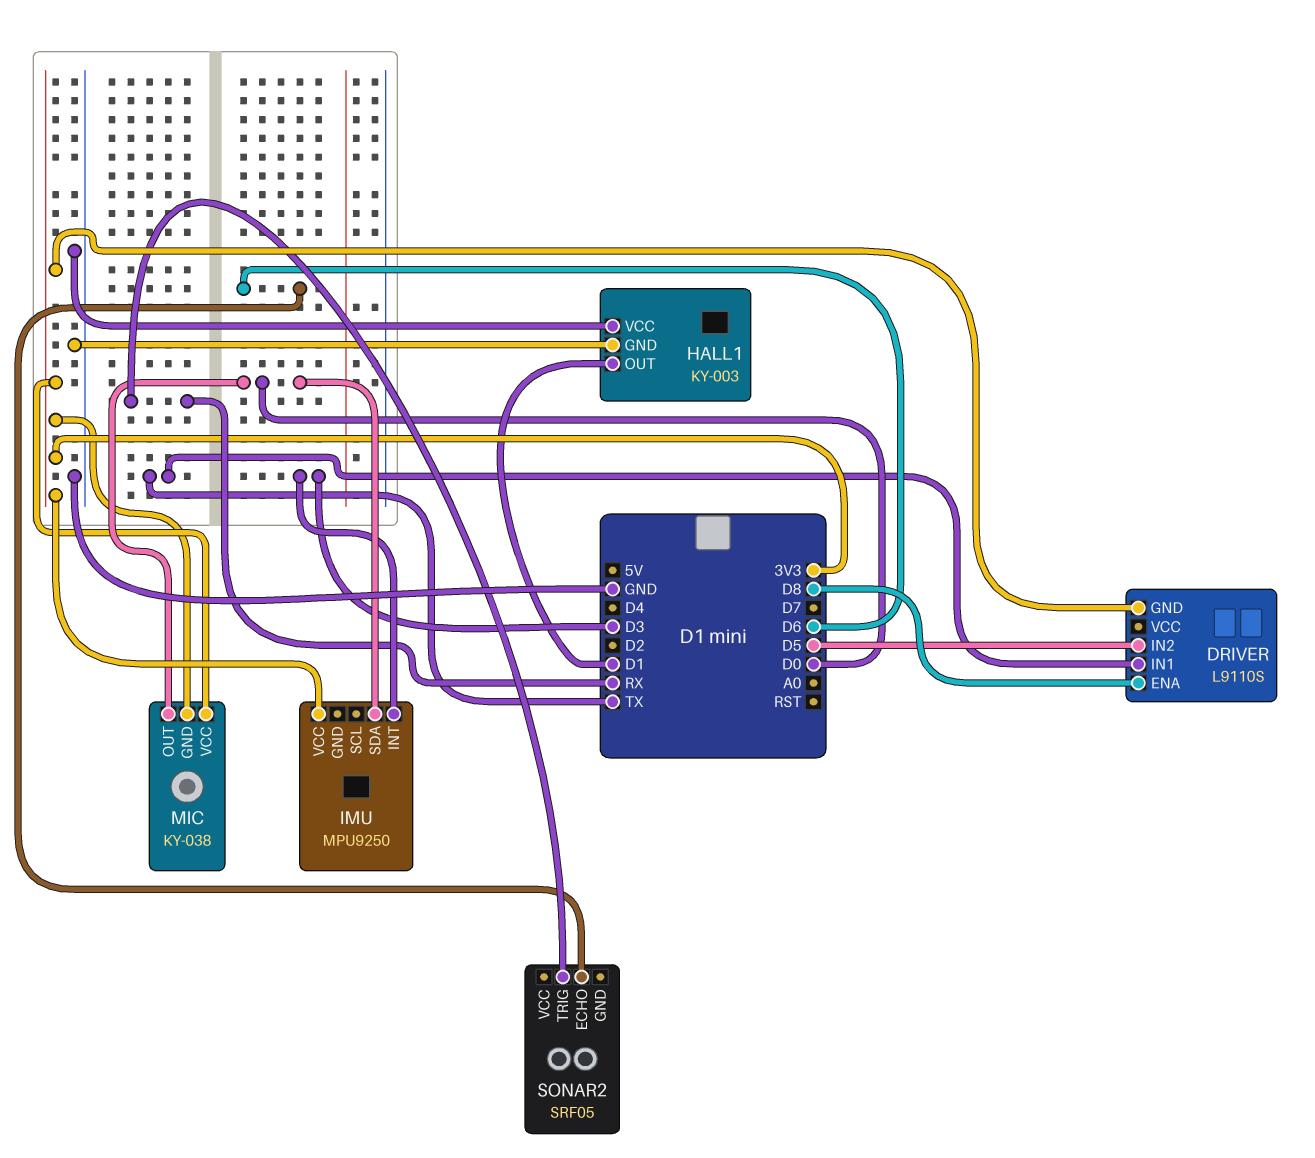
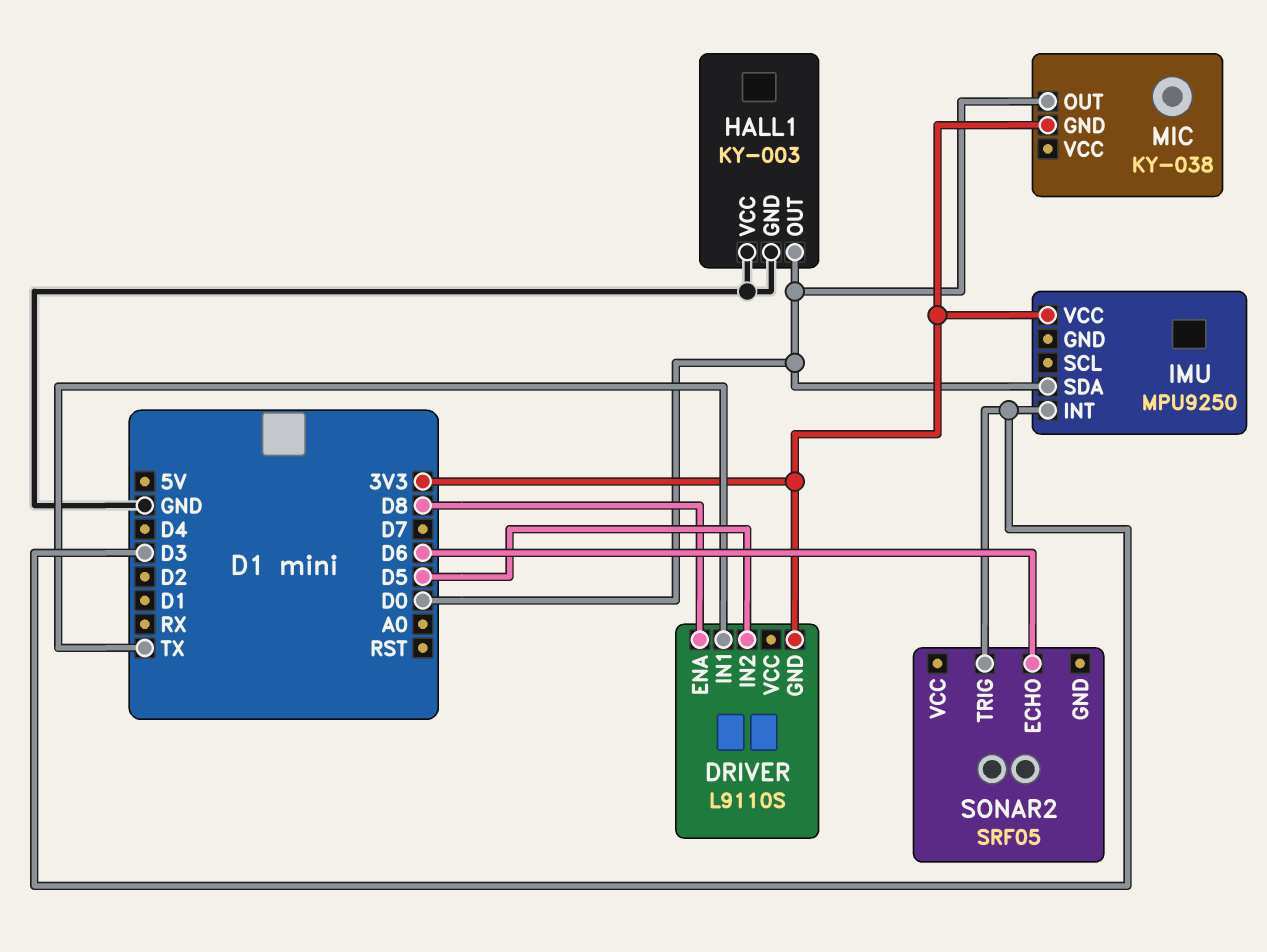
HALL1 pin OUT: D1 -> D0
MIC pin VCC: 3V3 -> none
SONAR2 pin TRIG: RX -> D3

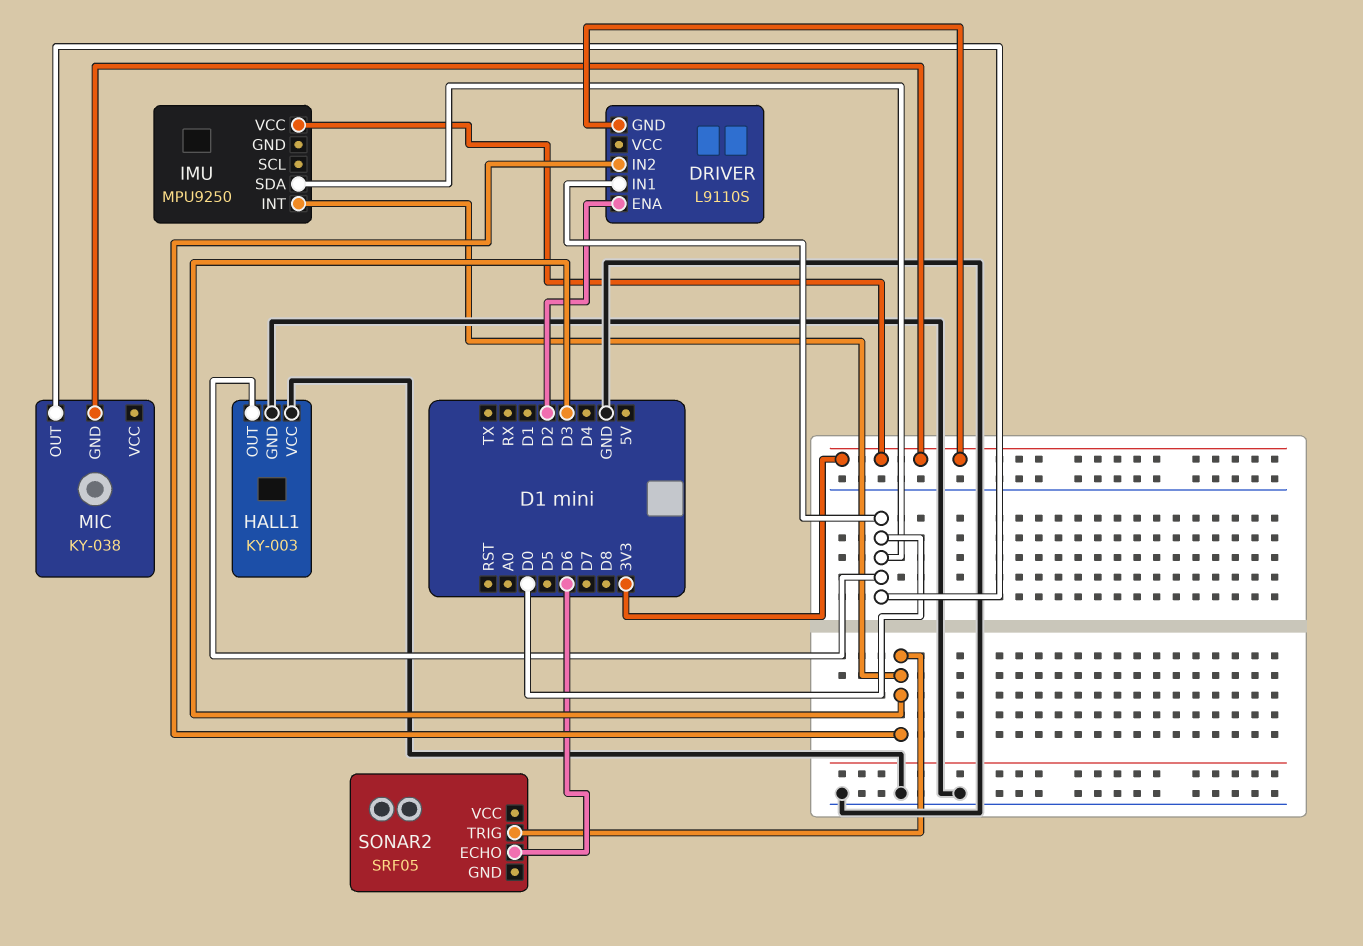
DRIVER pin ENA: D8 -> D2
DRIVER pin IN1: TX -> D0
DRIVER pin IN2: D5 -> D3

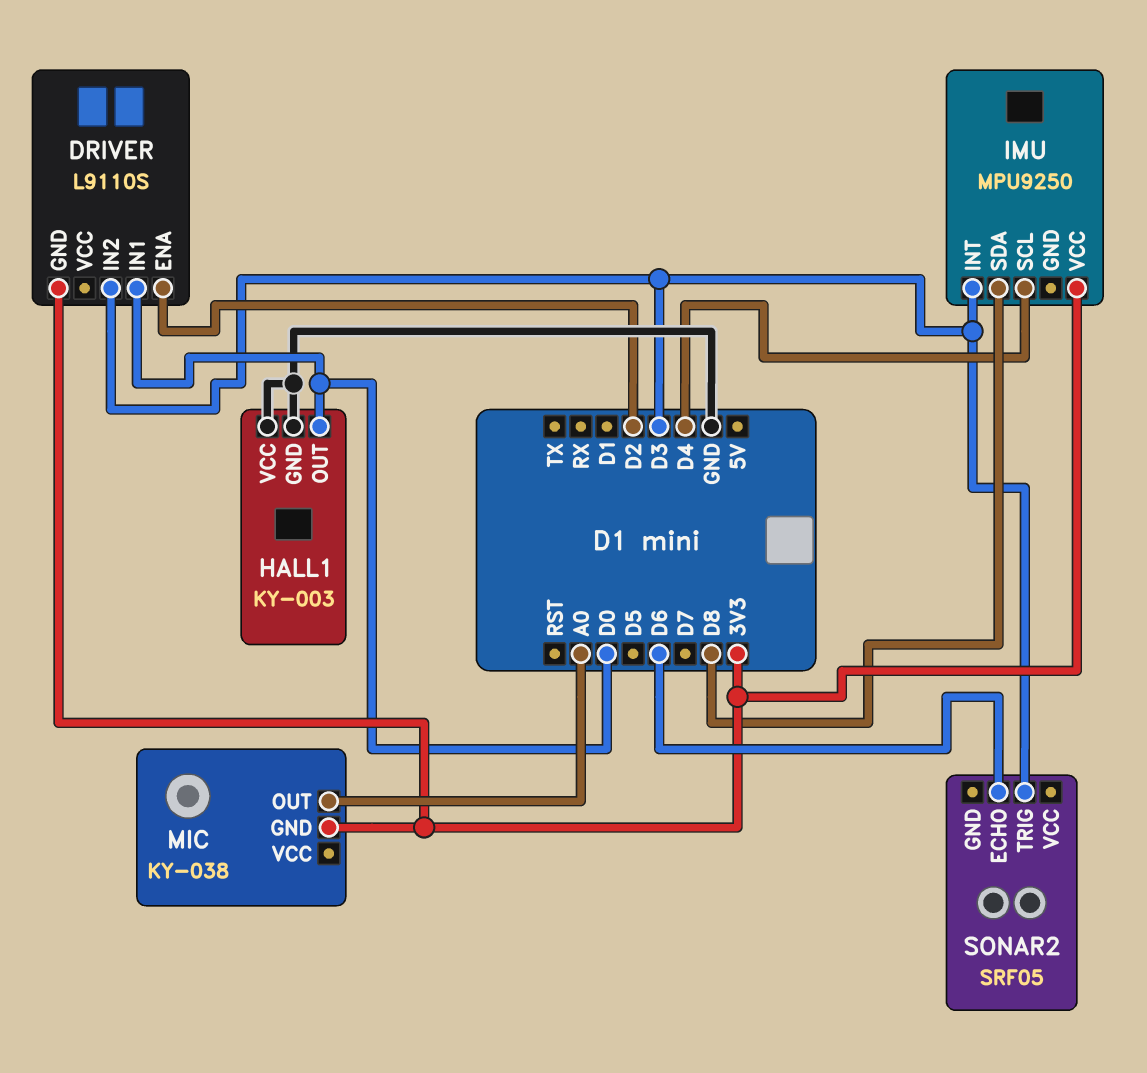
IMU pin SCL: none -> D4
IMU pin SDA: D0 -> D8
MIC pin OUT: D0 -> A0

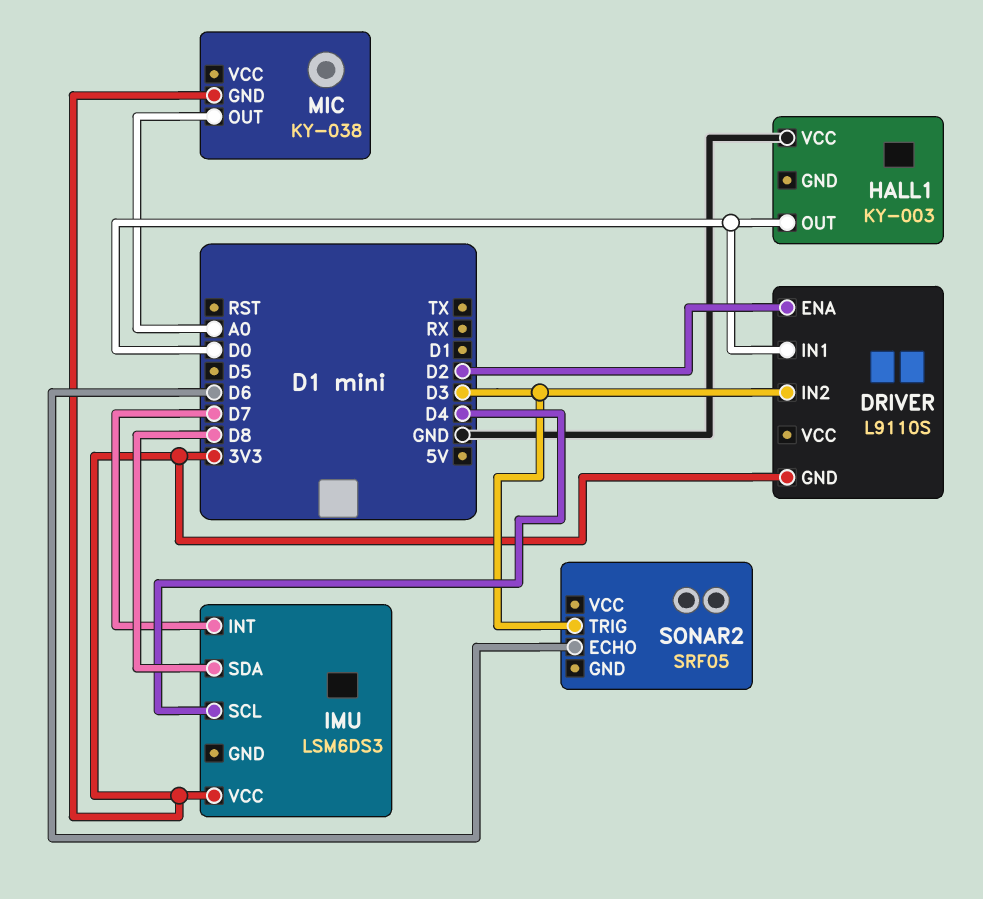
HALL1 pin GND: GND -> none
IMU: MPU9250 -> LSM6DS3
IMU pin INT: D3 -> D7

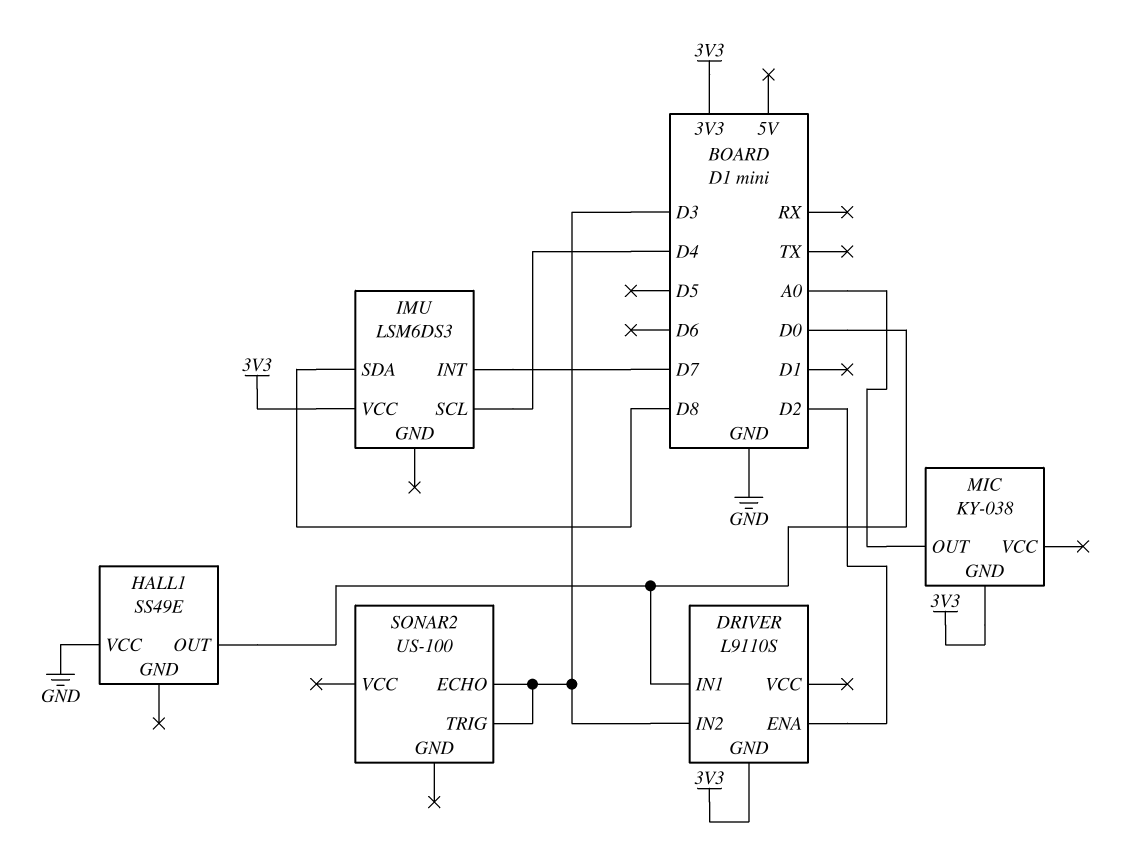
HALL1: KY-003 -> SS49E
SONAR2: SRF05 -> US-100
SONAR2 pin ECHO: D6 -> D3

